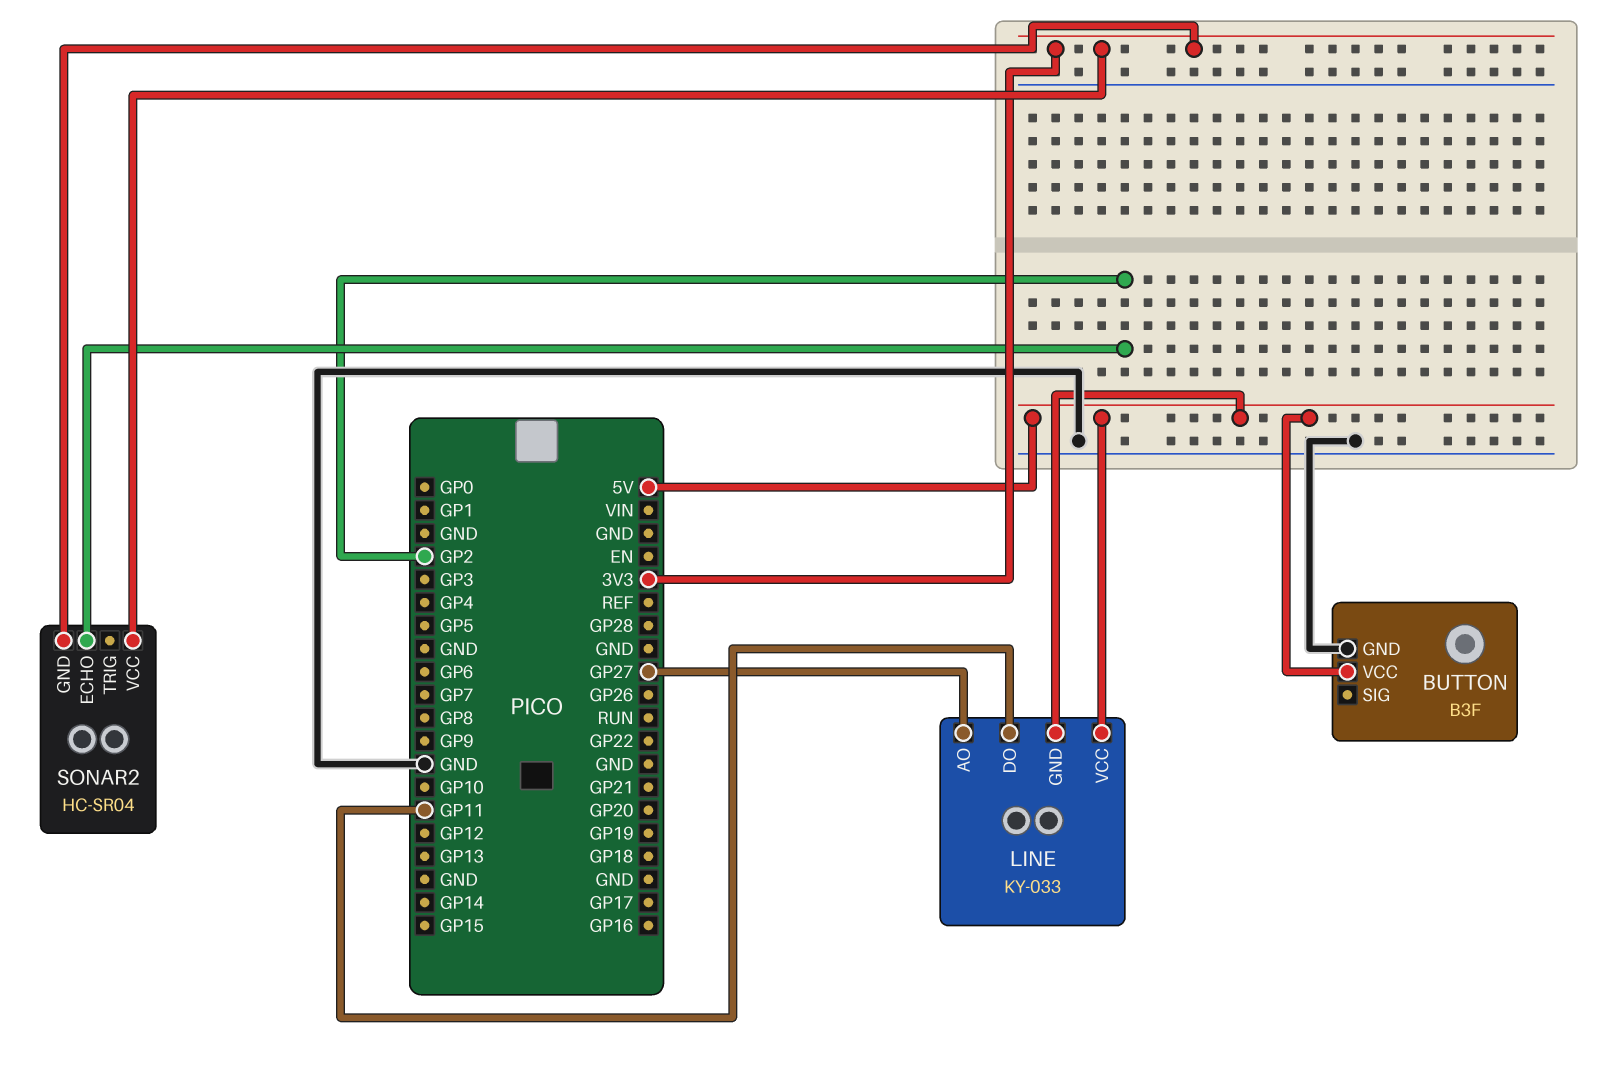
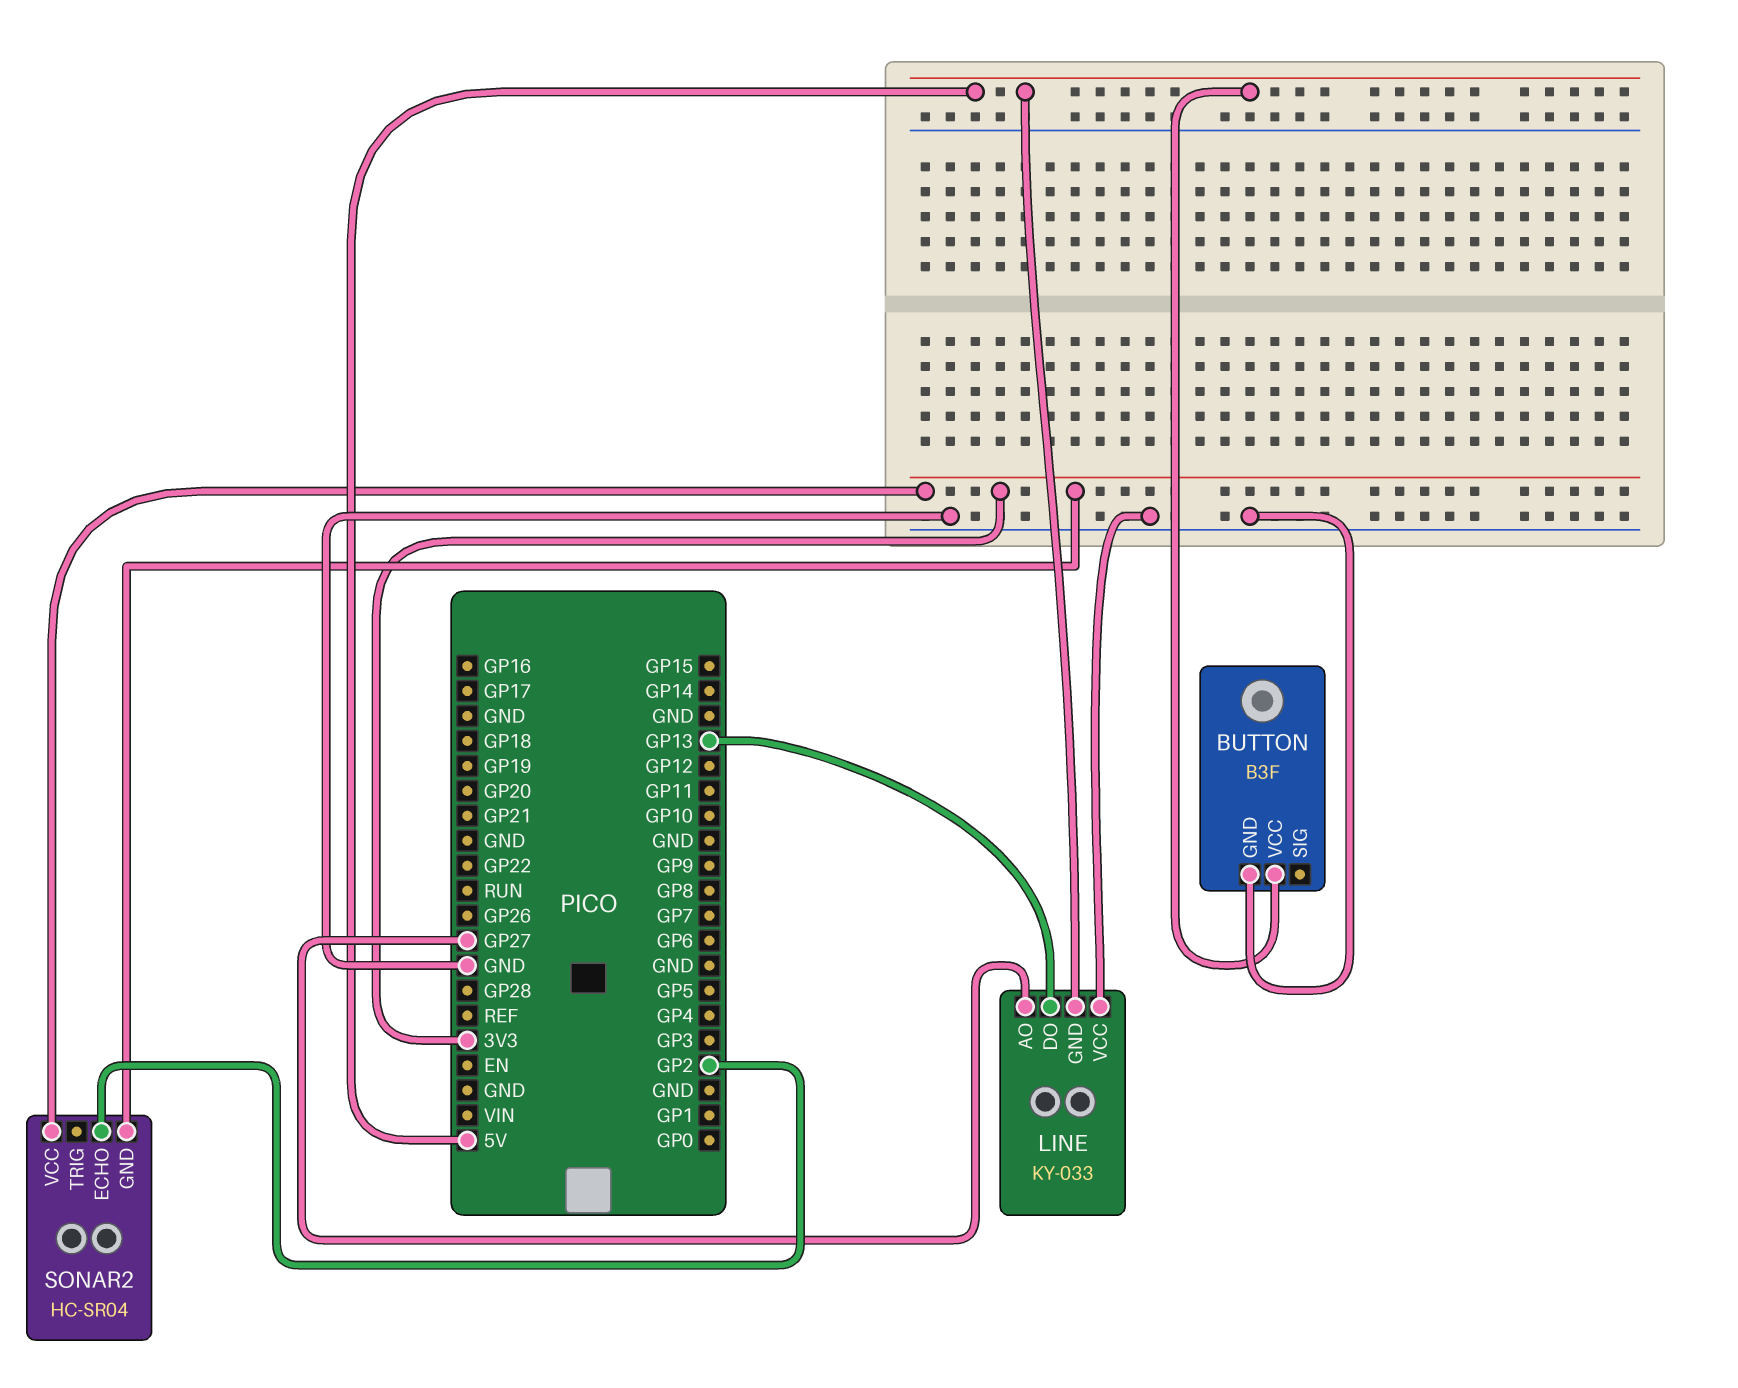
LINE pin DO: GP11 -> GP13
LINE pin VCC: 5V -> GND

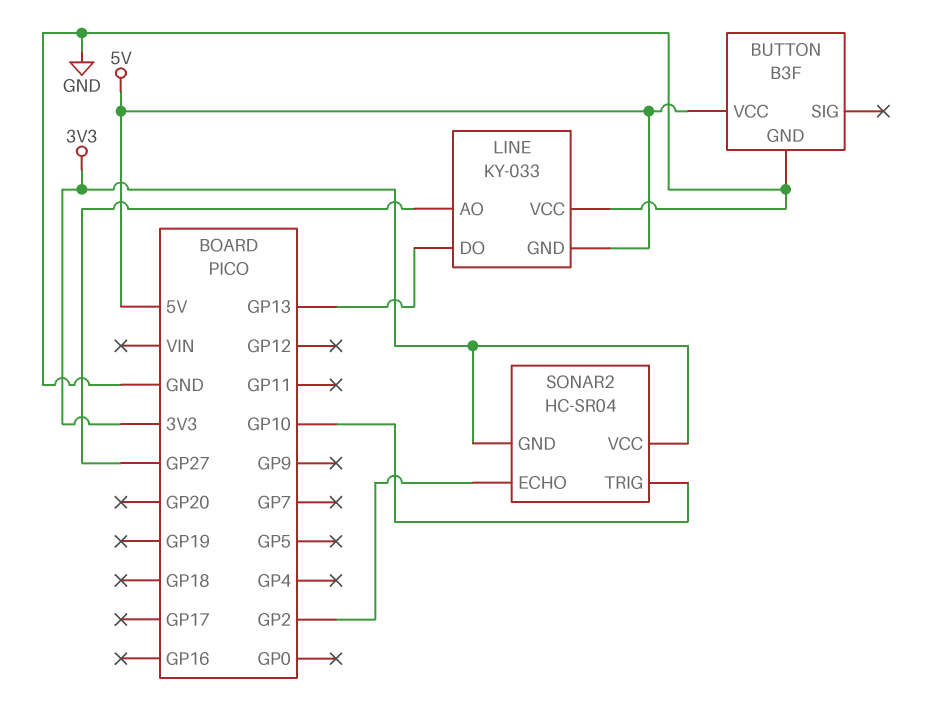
SONAR2 pin TRIG: none -> GP10

